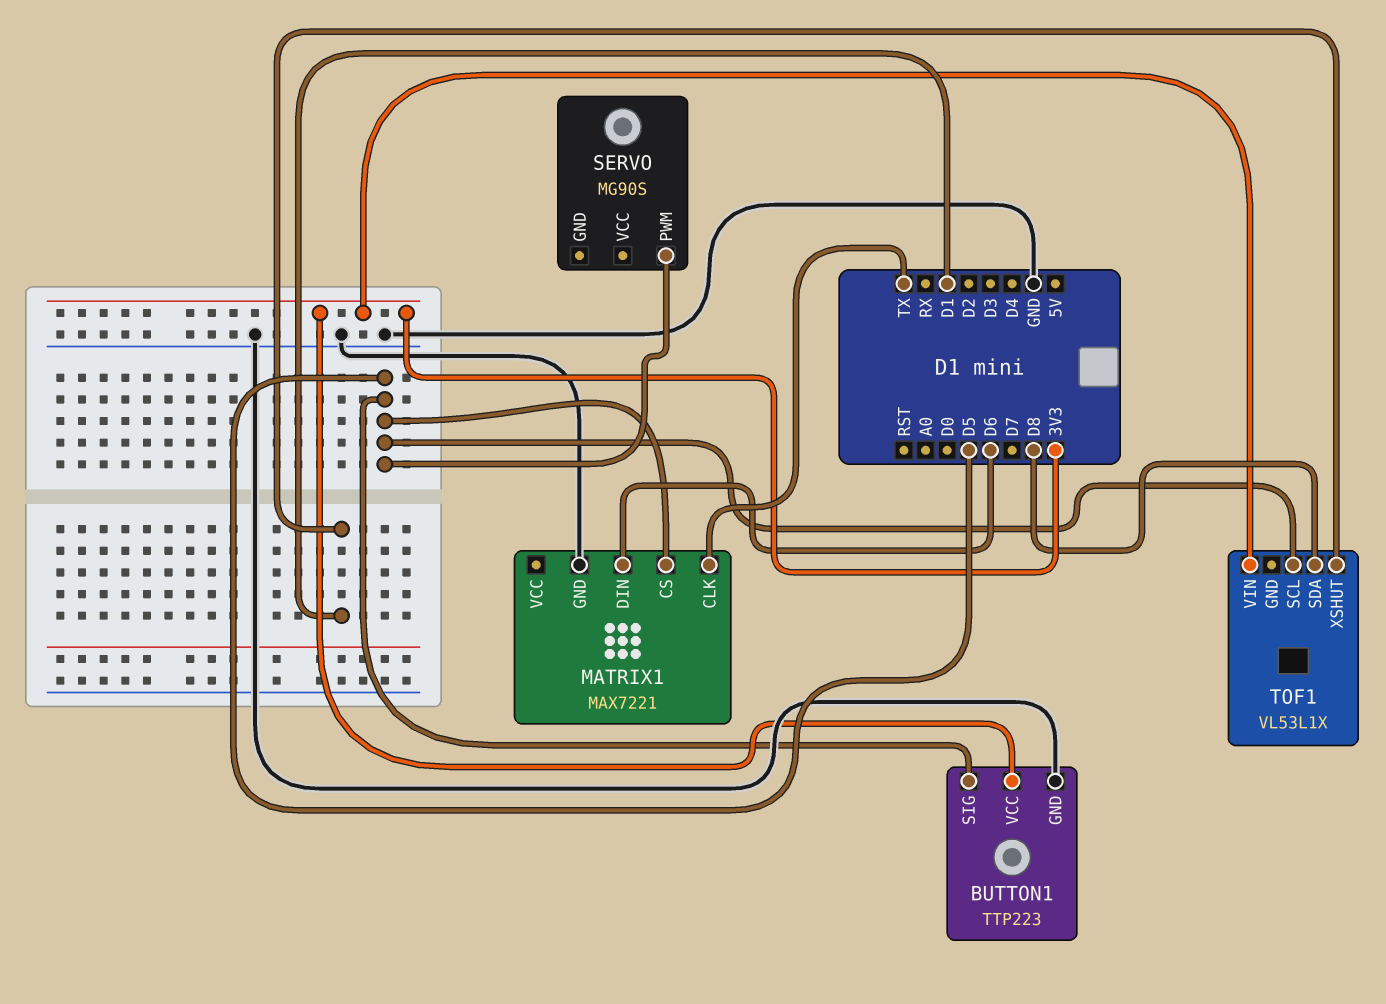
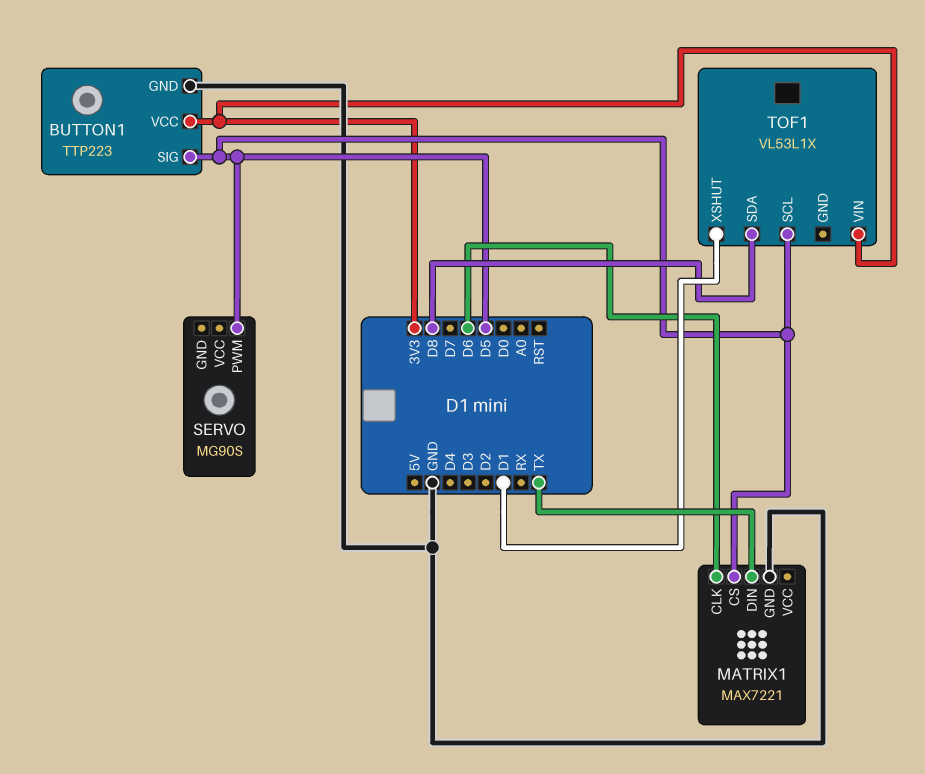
MATRIX1 pin CLK: TX -> D6
MATRIX1 pin DIN: D6 -> TX

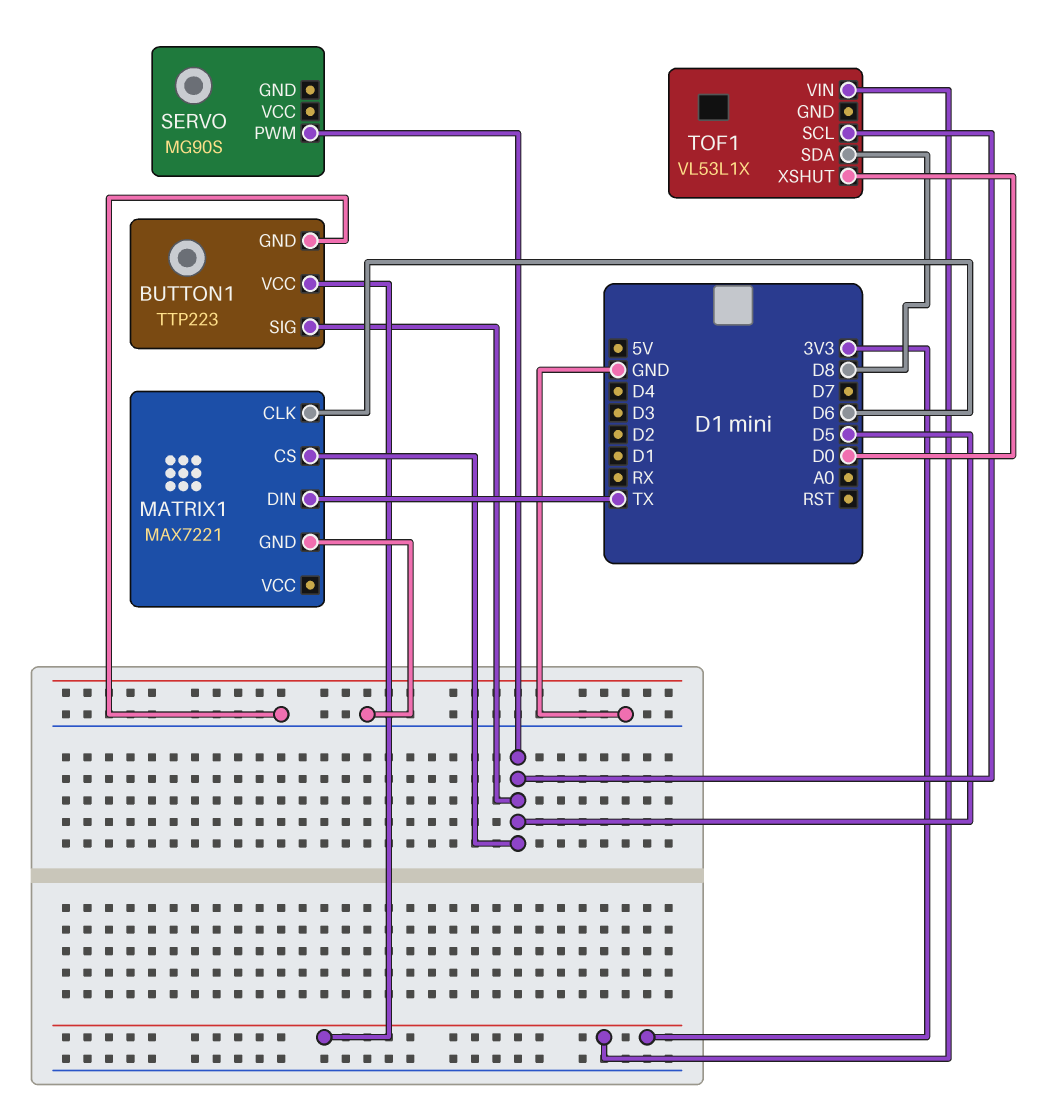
TOF1 pin XSHUT: D1 -> D0

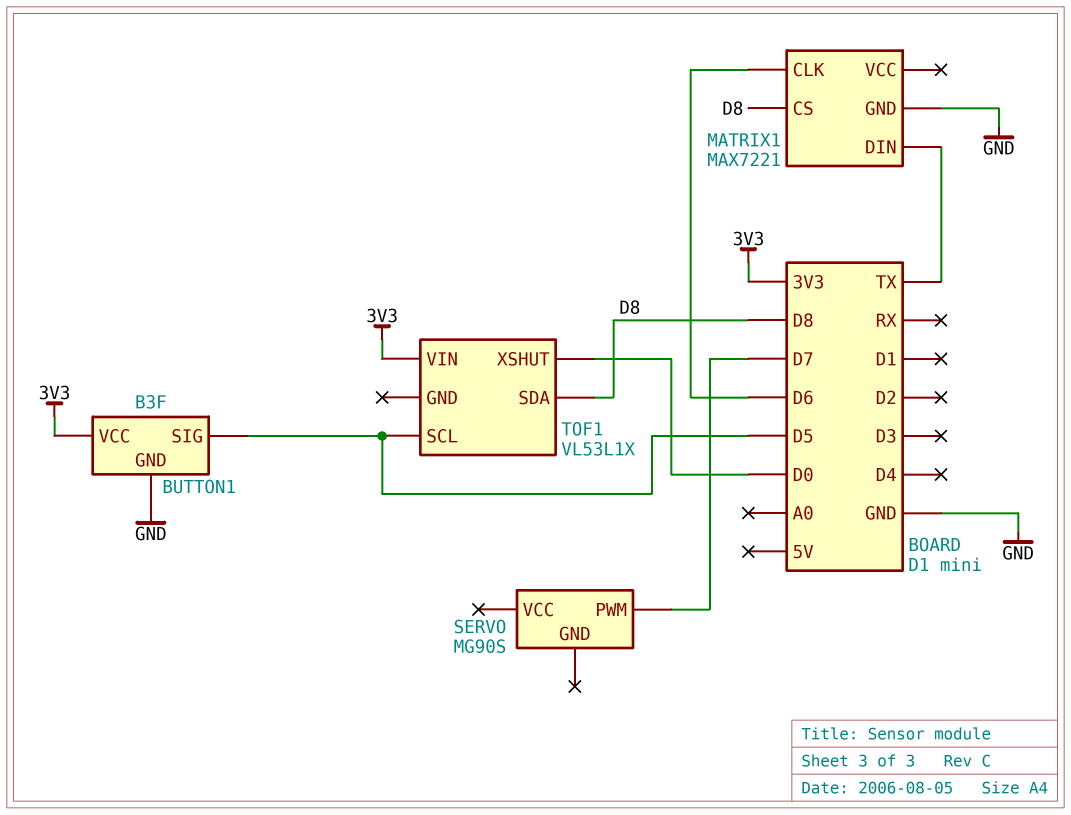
BUTTON1: TTP223 -> B3F
MATRIX1 pin CS: D5 -> D8
SERVO pin PWM: D5 -> D7

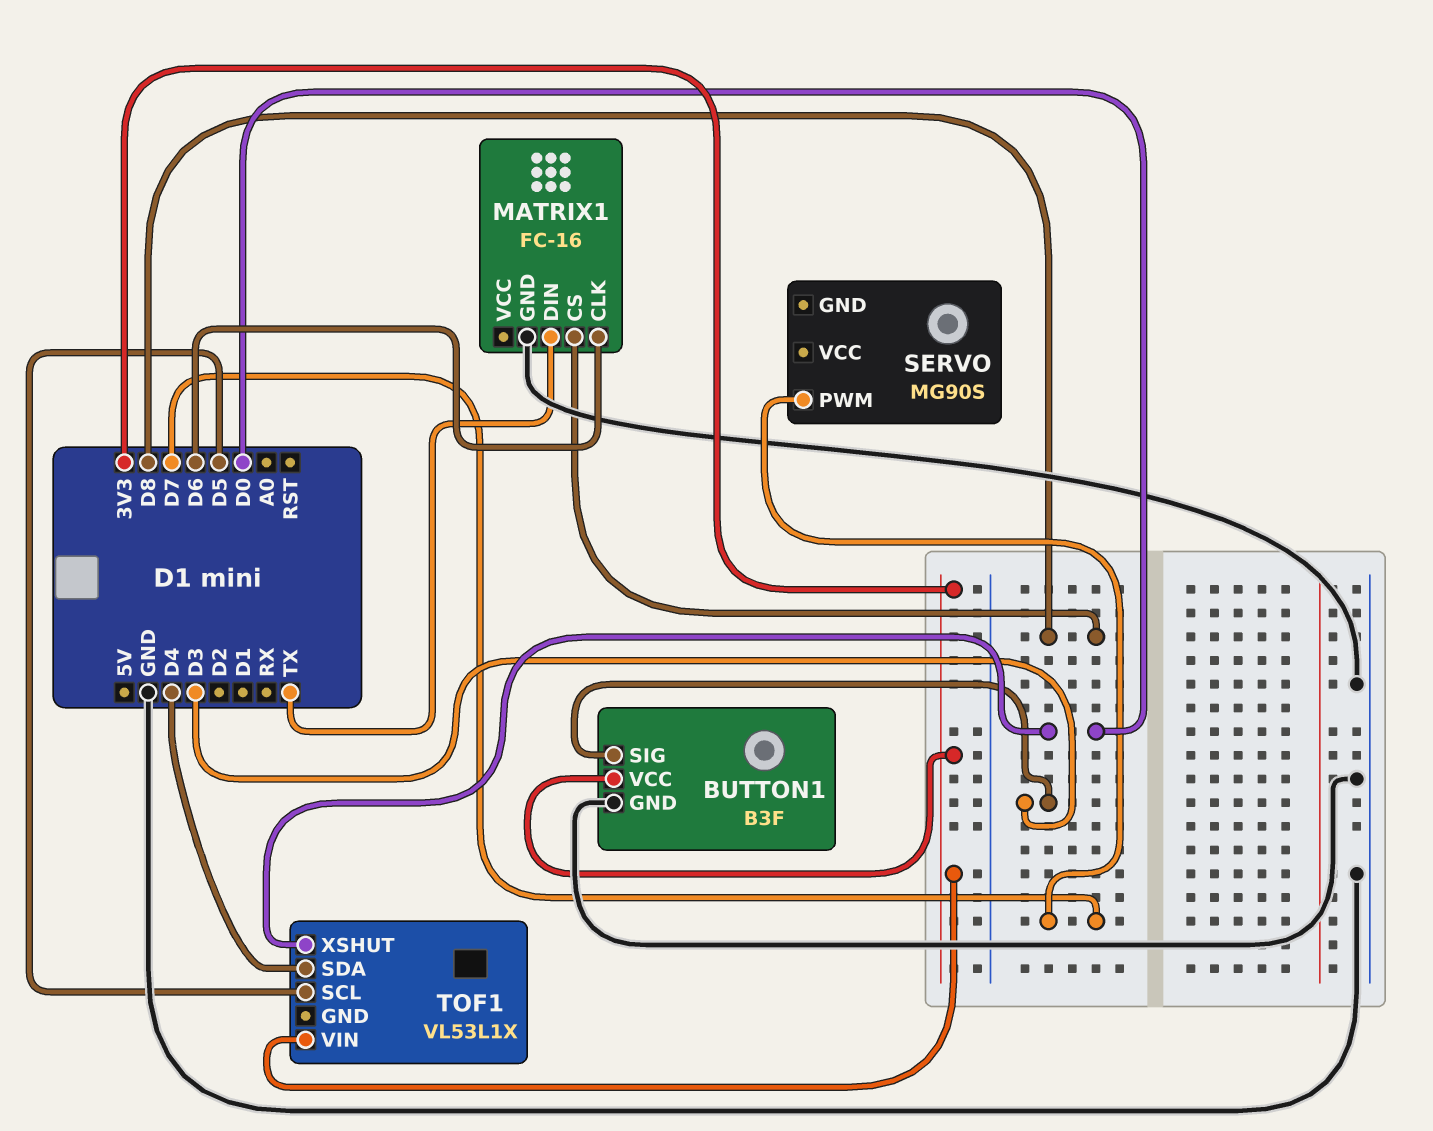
BUTTON1 pin SIG: D5 -> D3
MATRIX1: MAX7221 -> FC-16
TOF1 pin SDA: D8 -> D4

